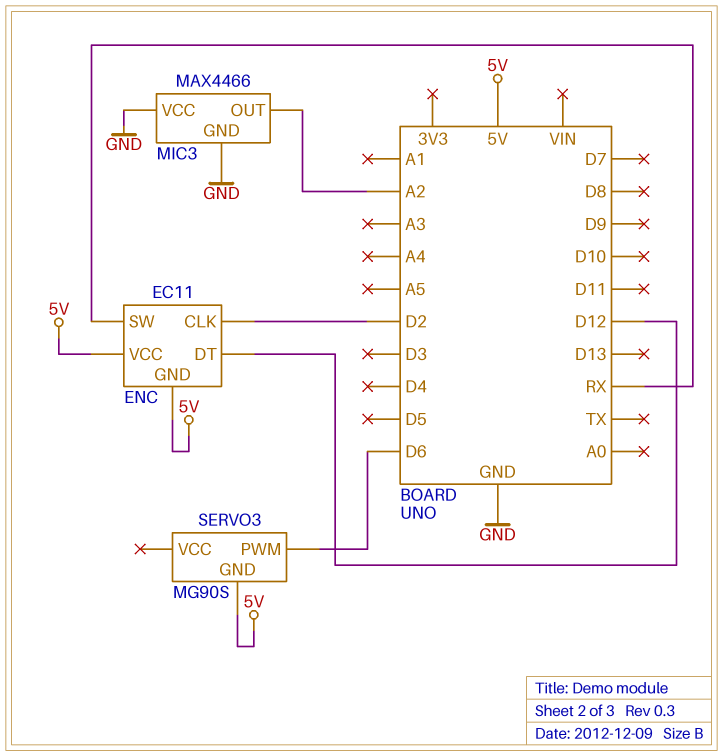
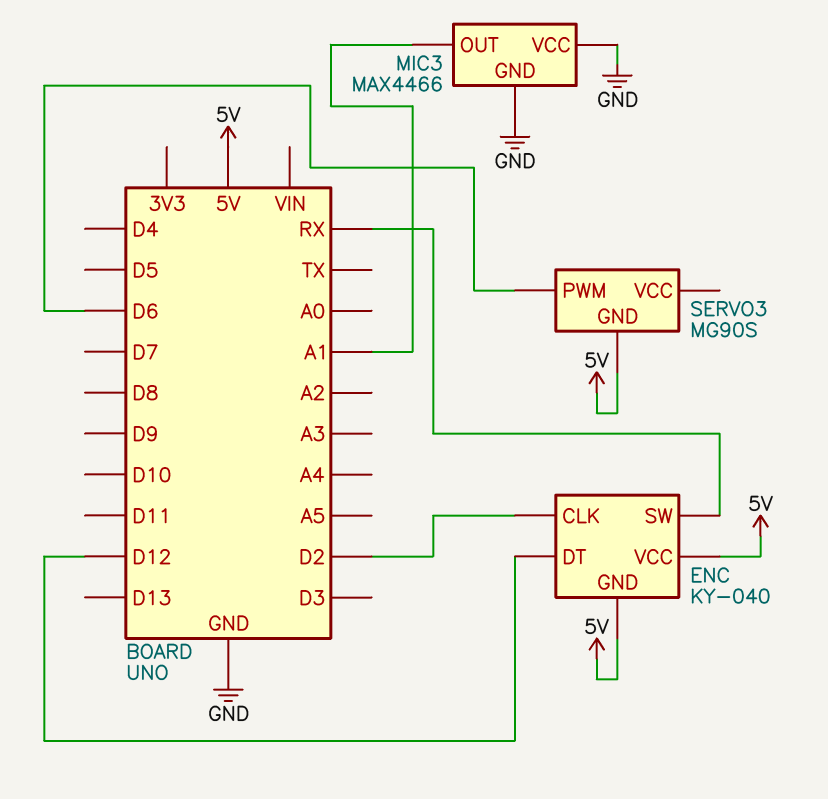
ENC: EC11 -> KY-040
MIC3 pin OUT: A2 -> A1

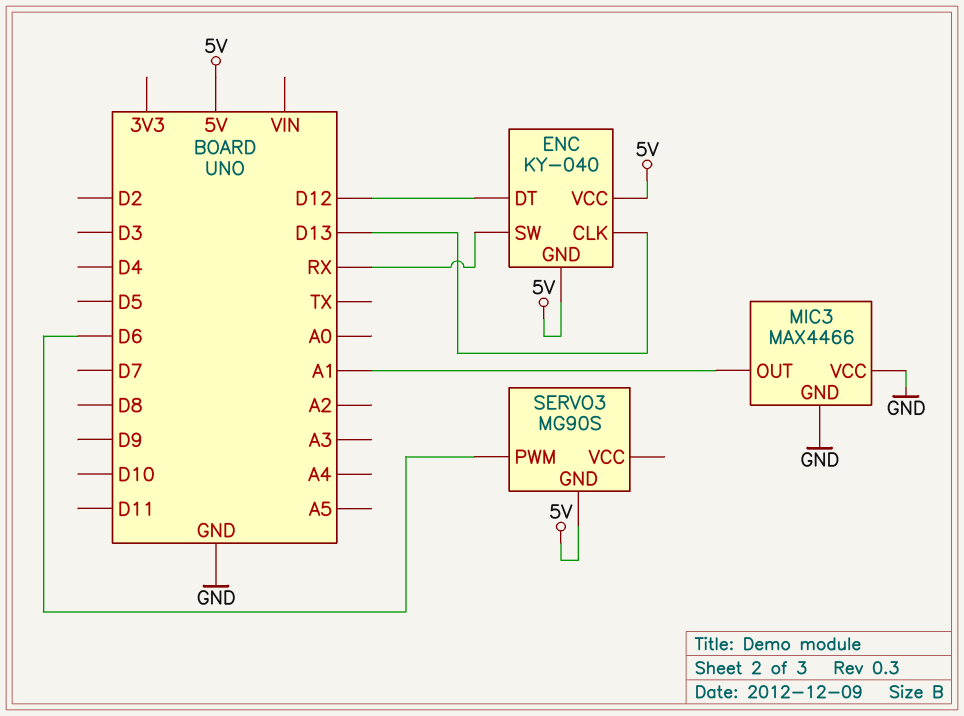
ENC pin CLK: D2 -> D13

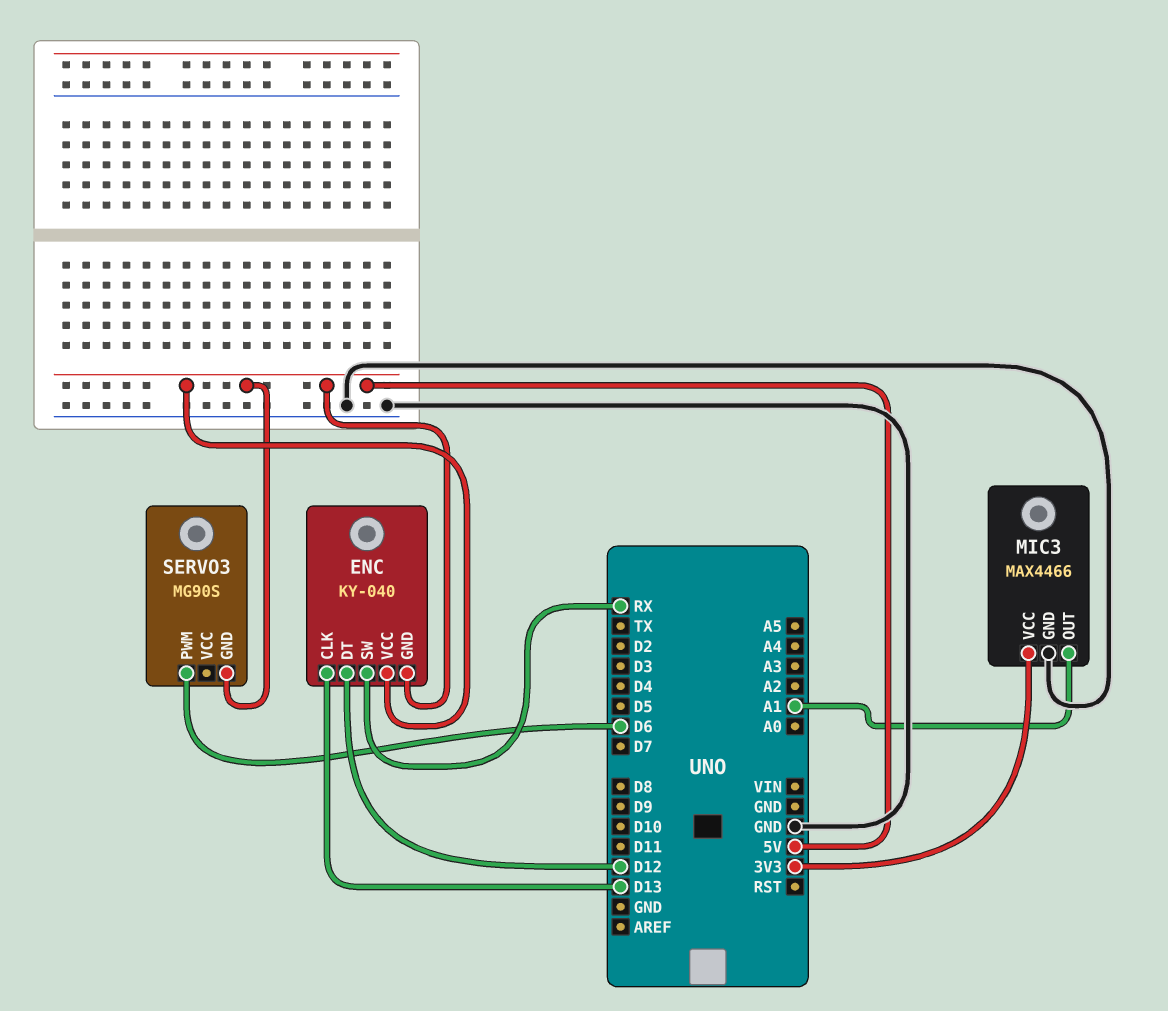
MIC3 pin VCC: GND -> 3V3

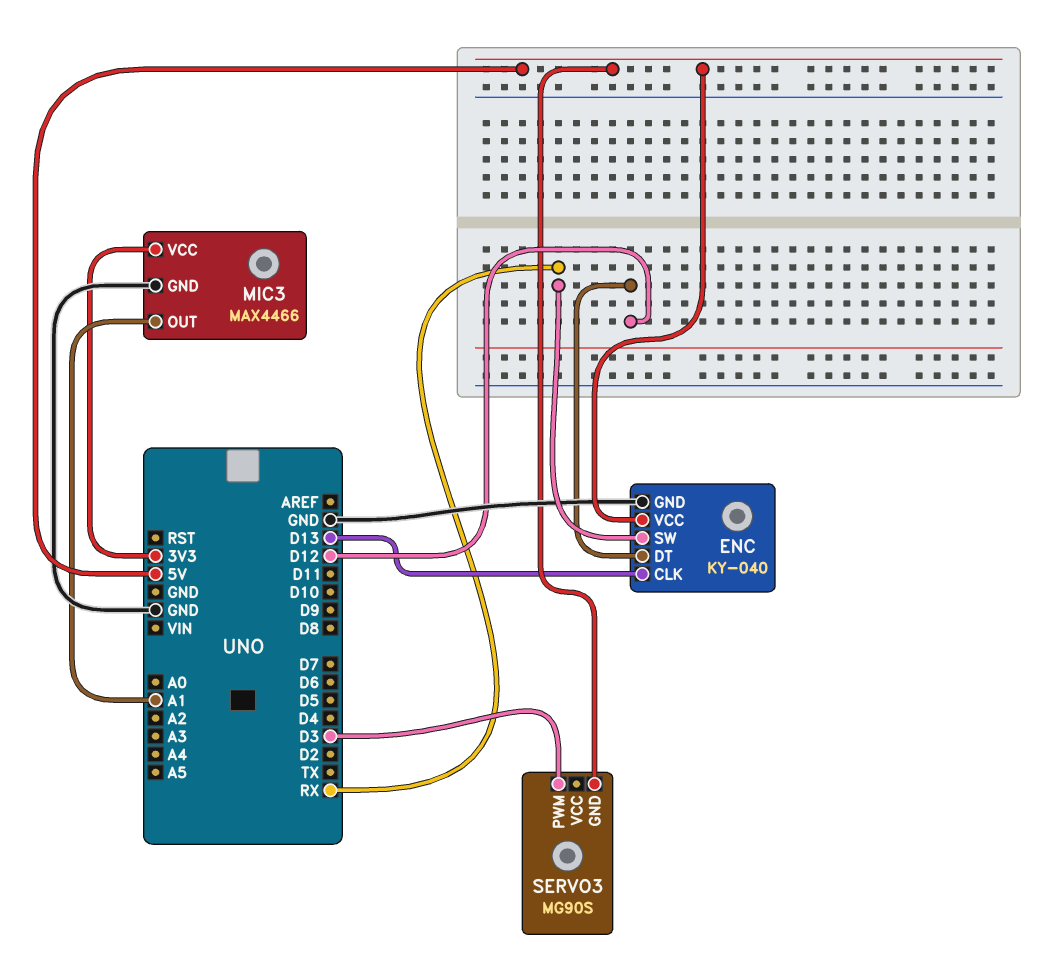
ENC pin GND: 5V -> GND
SERVO3 pin PWM: D6 -> D3

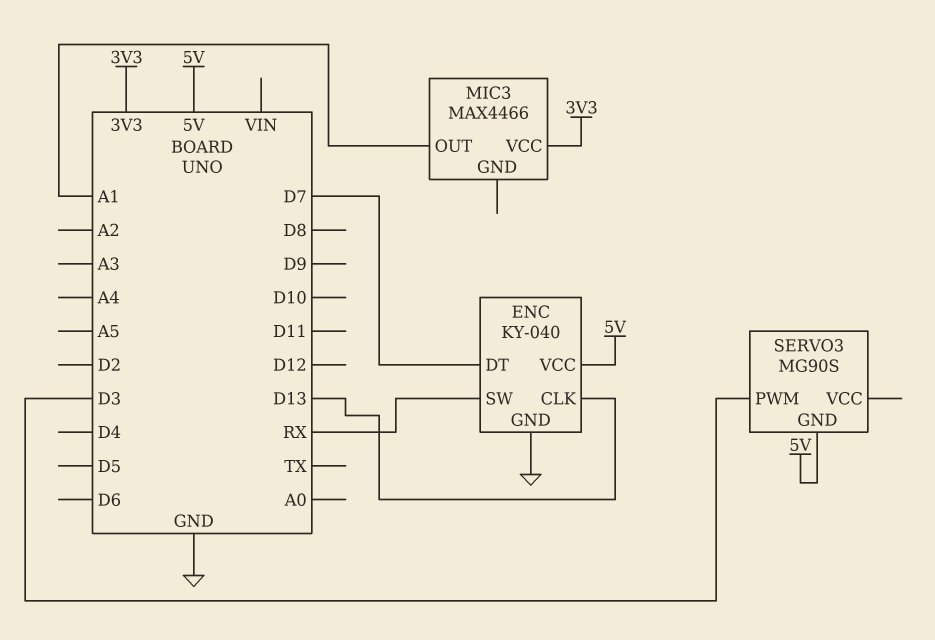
ENC pin DT: D12 -> D7
MIC3 pin GND: GND -> none

